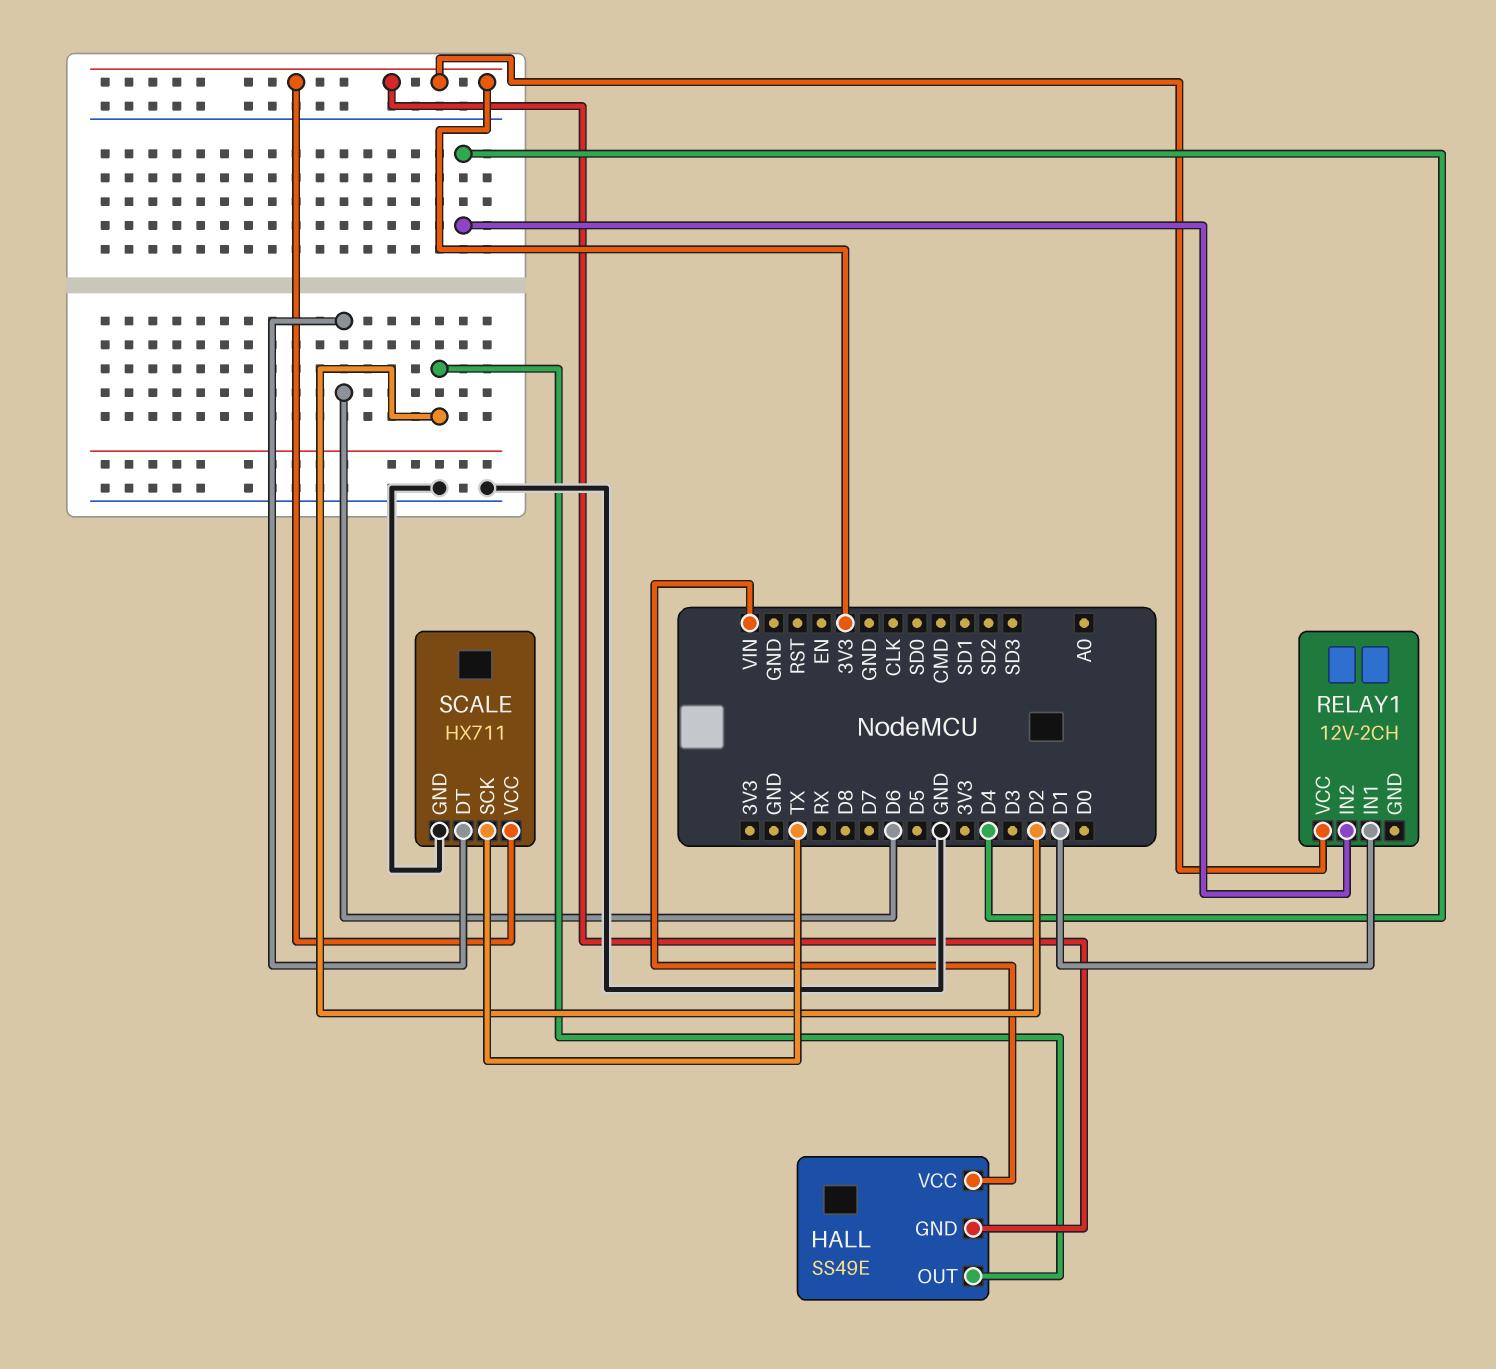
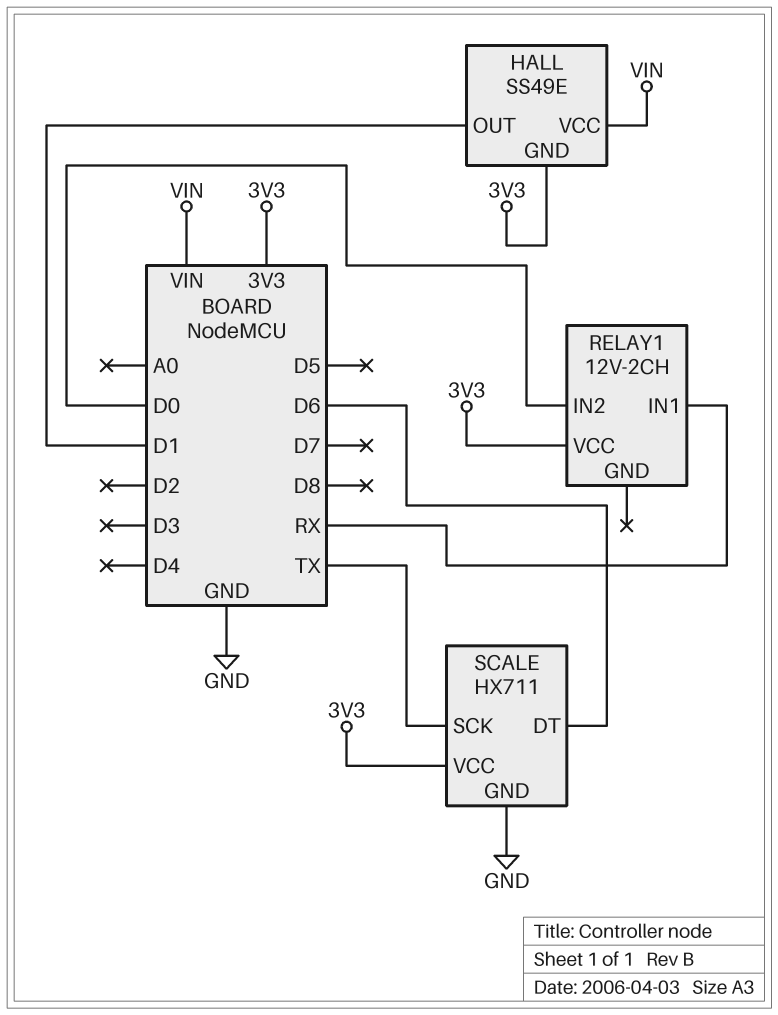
HALL pin OUT: D2 -> D1
RELAY1 pin IN1: D1 -> RX
RELAY1 pin IN2: D4 -> D0

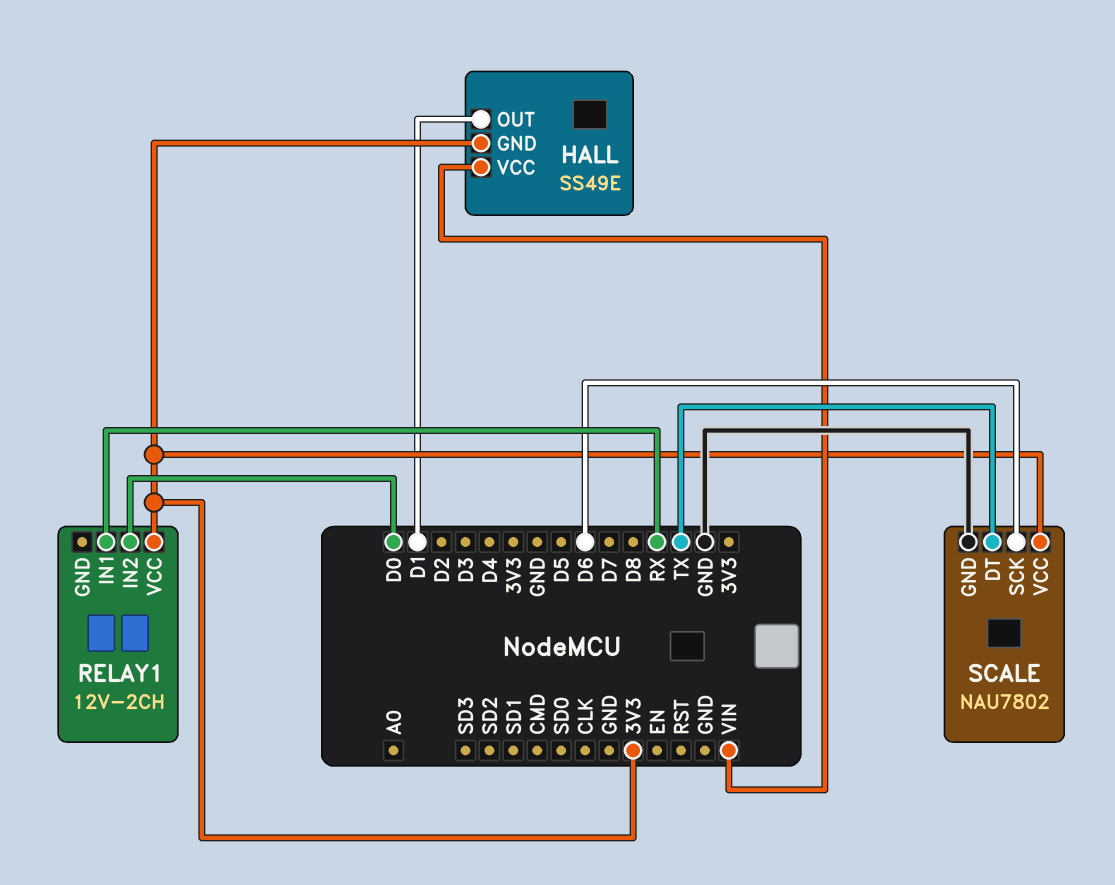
SCALE: HX711 -> NAU7802
SCALE pin DT: D6 -> TX
SCALE pin SCK: TX -> D6

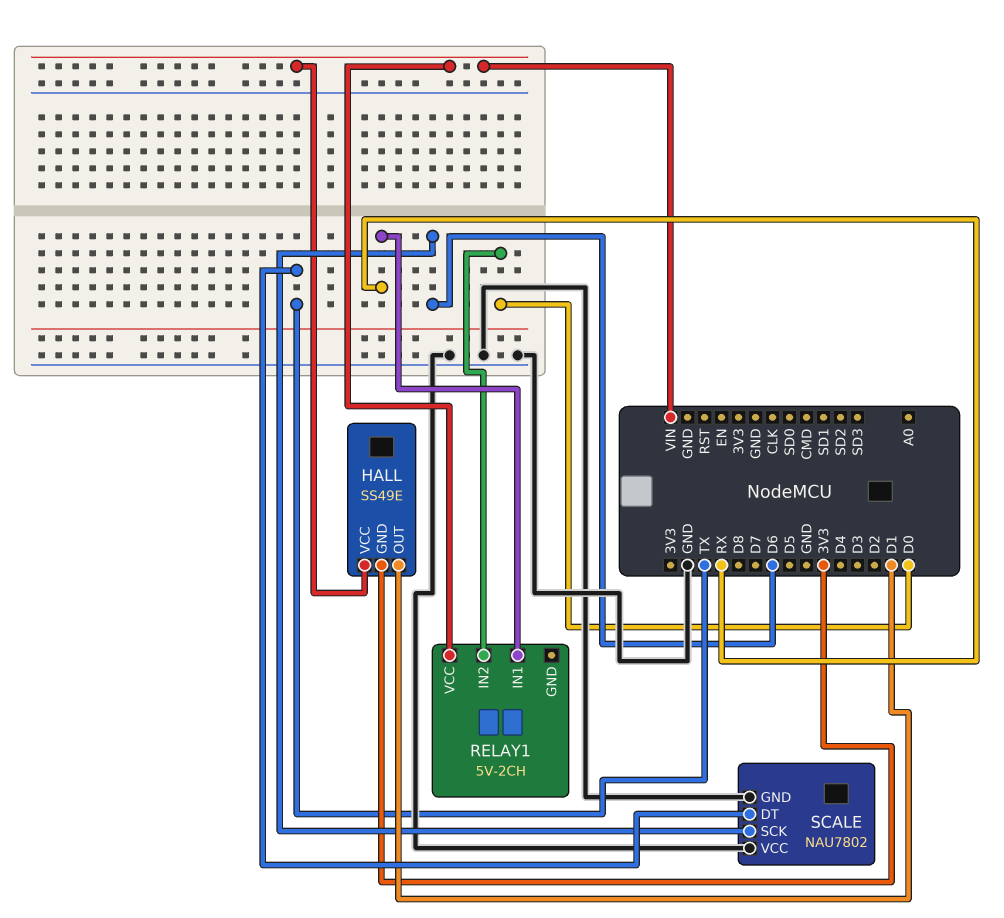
RELAY1: 12V-2CH -> 5V-2CH
RELAY1 pin VCC: 3V3 -> VIN
SCALE pin VCC: 3V3 -> GND

